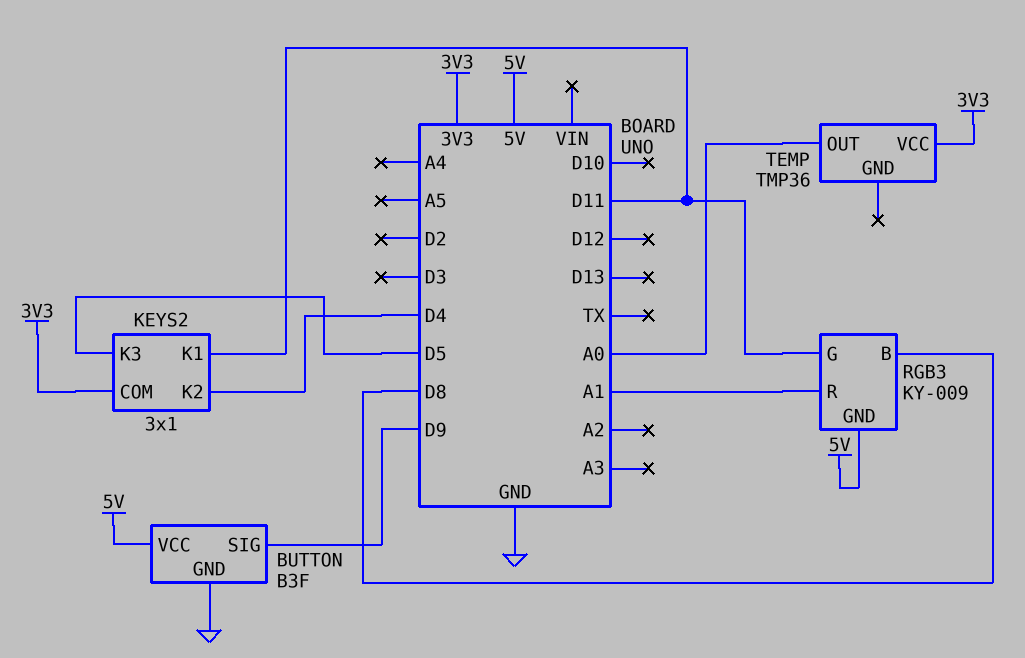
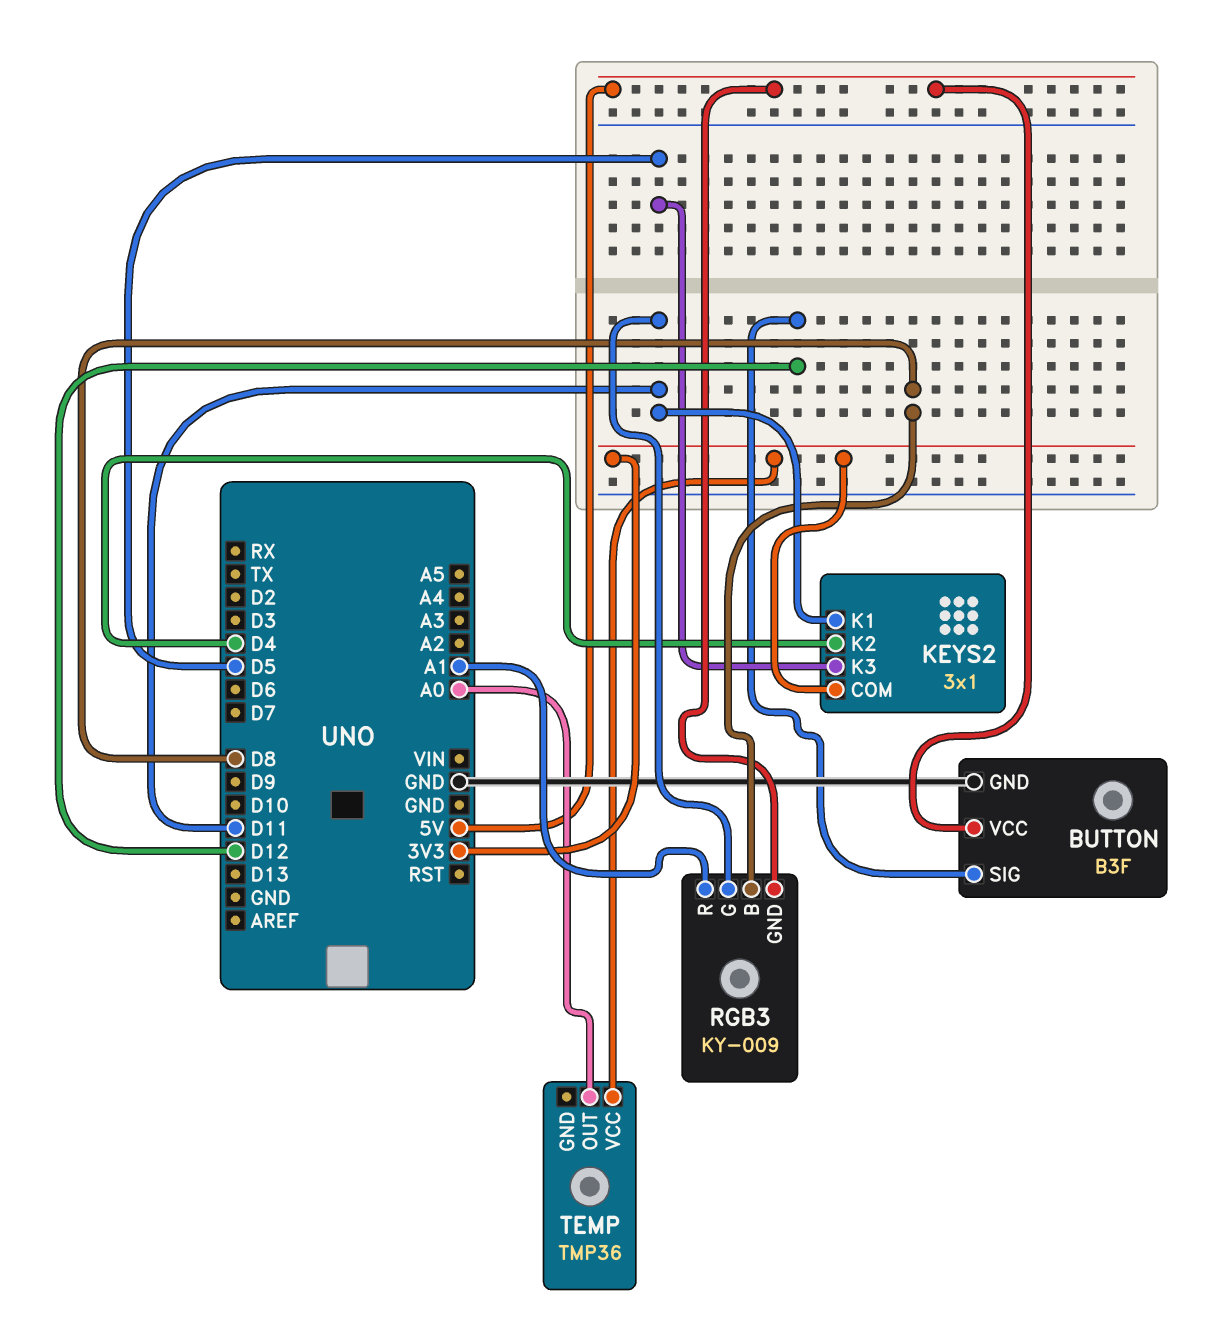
BUTTON pin SIG: D9 -> D12

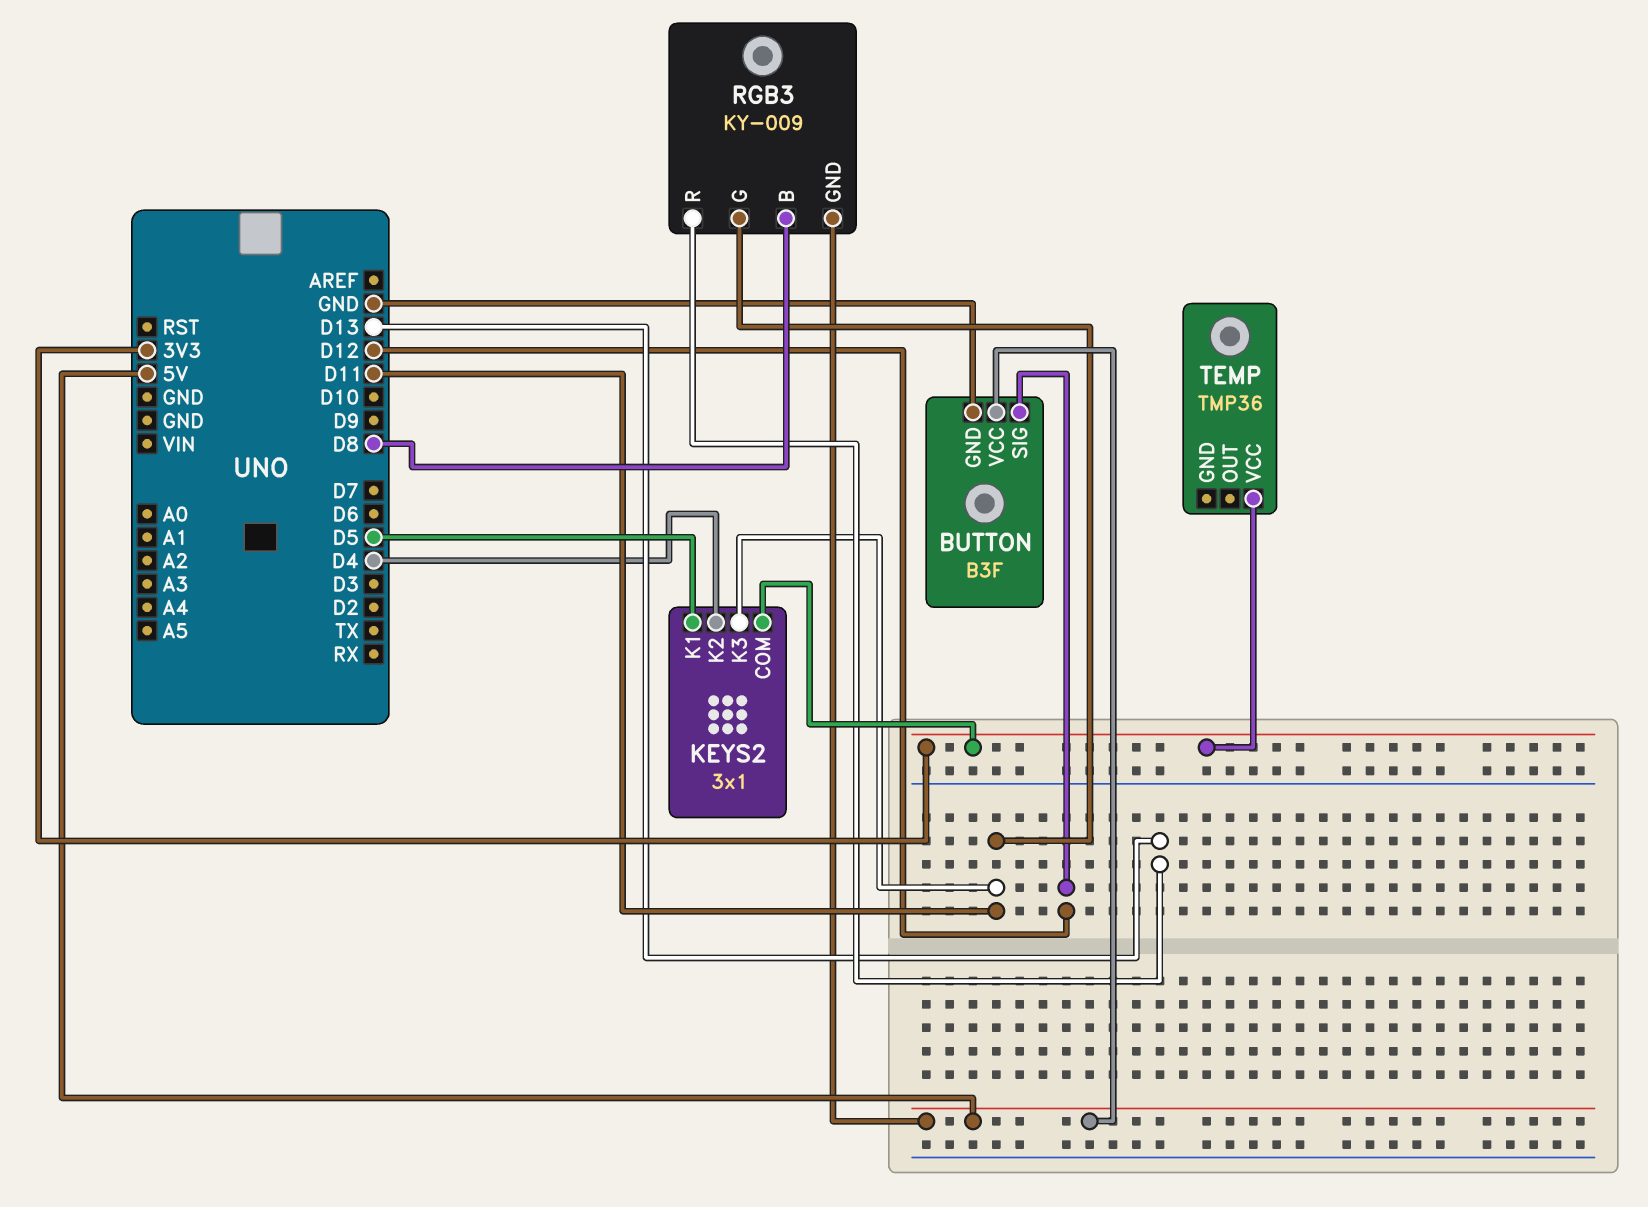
KEYS2 pin K1: D11 -> D5
KEYS2 pin K3: D5 -> D11
RGB3 pin R: A1 -> D13
TEMP pin OUT: A0 -> none

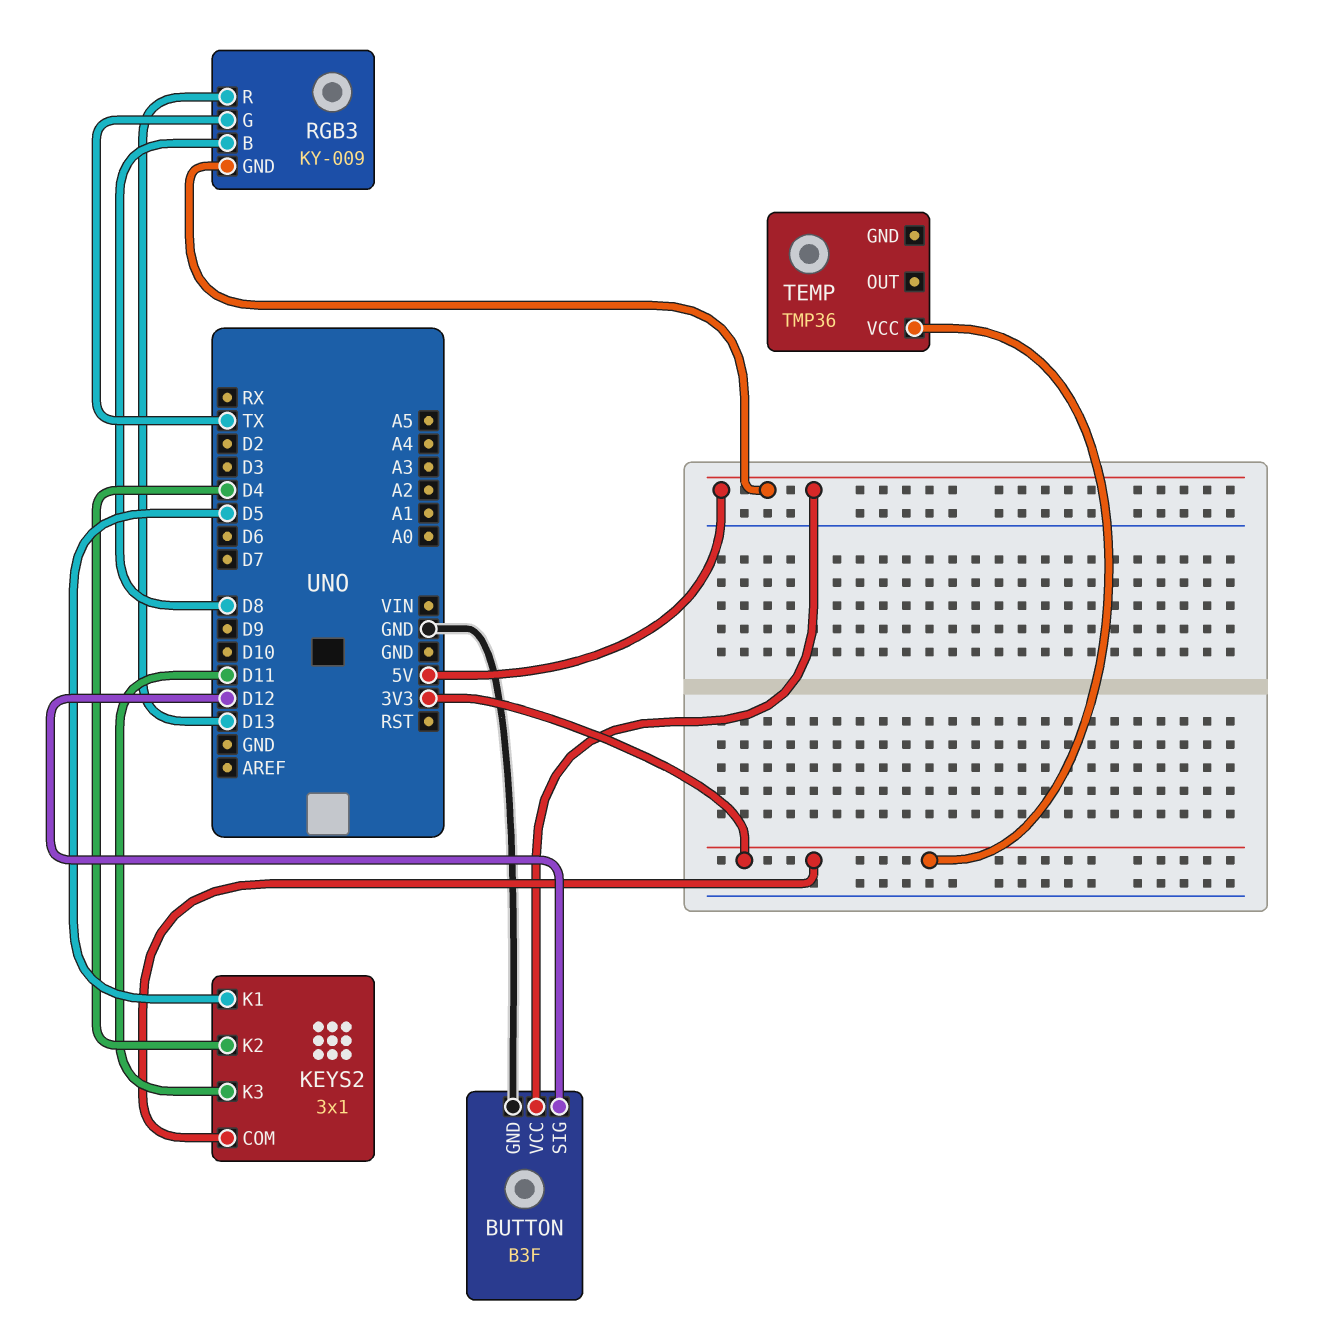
RGB3 pin G: D11 -> TX

